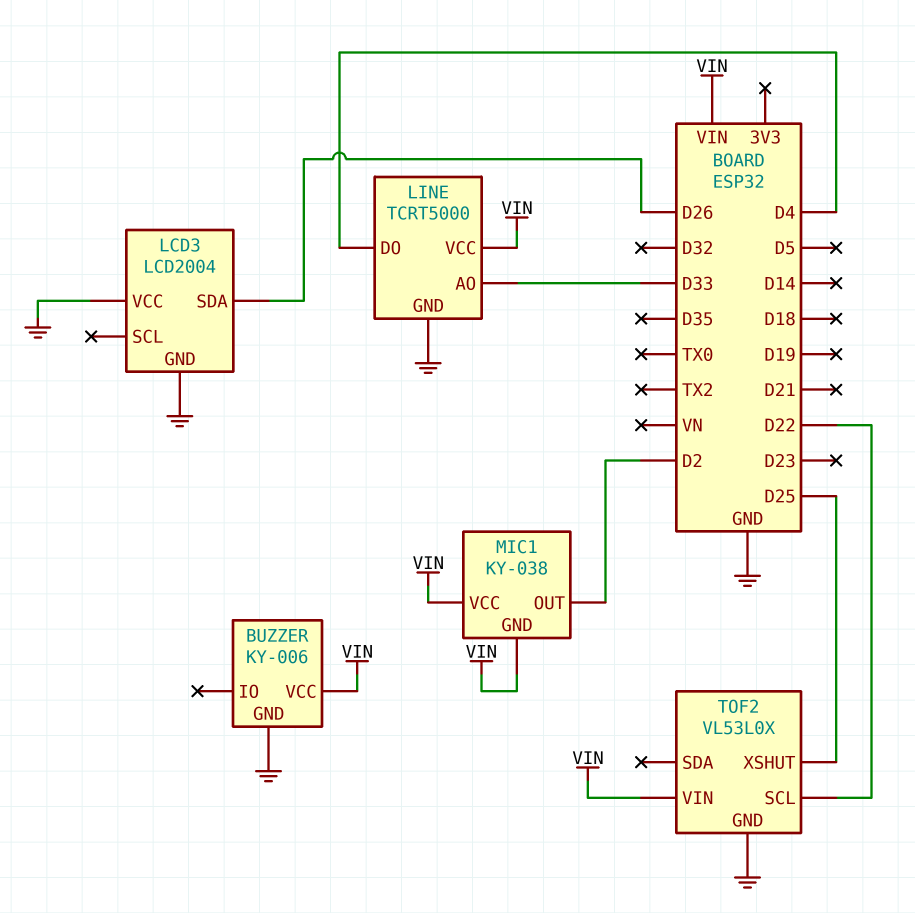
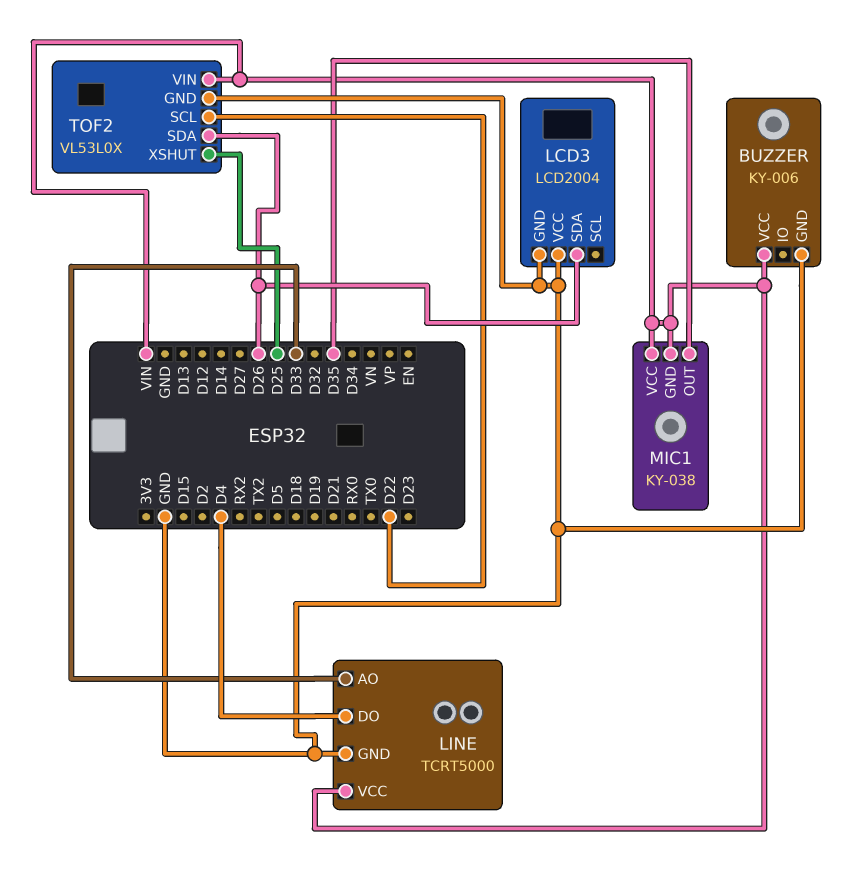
MIC1 pin OUT: D2 -> D35
TOF2 pin SDA: none -> D26

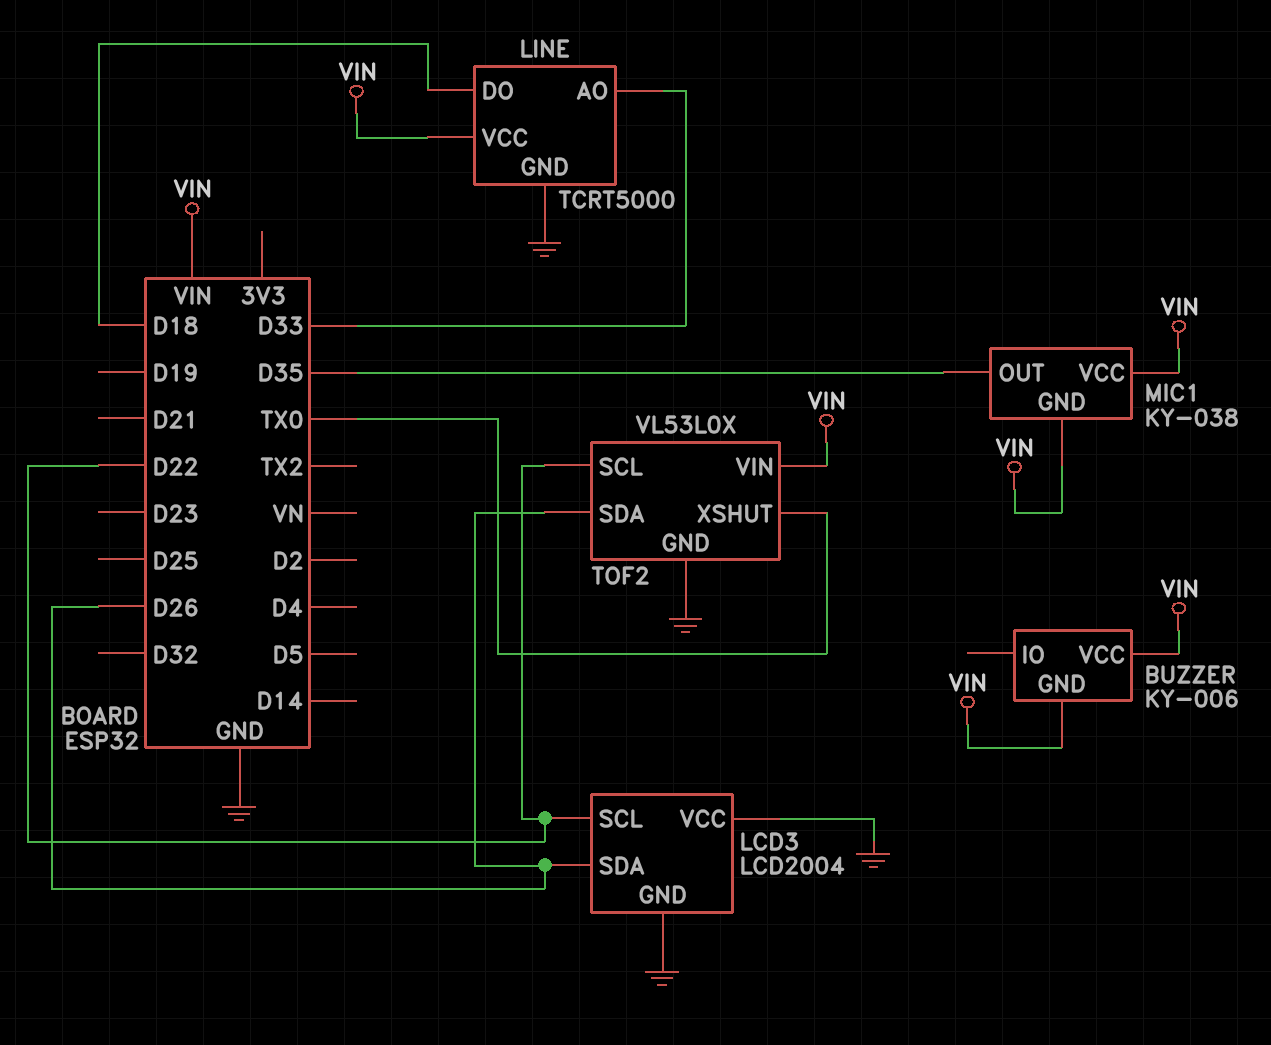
BUZZER pin GND: GND -> VIN
LCD3 pin SCL: none -> D22
LINE pin DO: D4 -> D18
TOF2 pin XSHUT: D25 -> TX0

